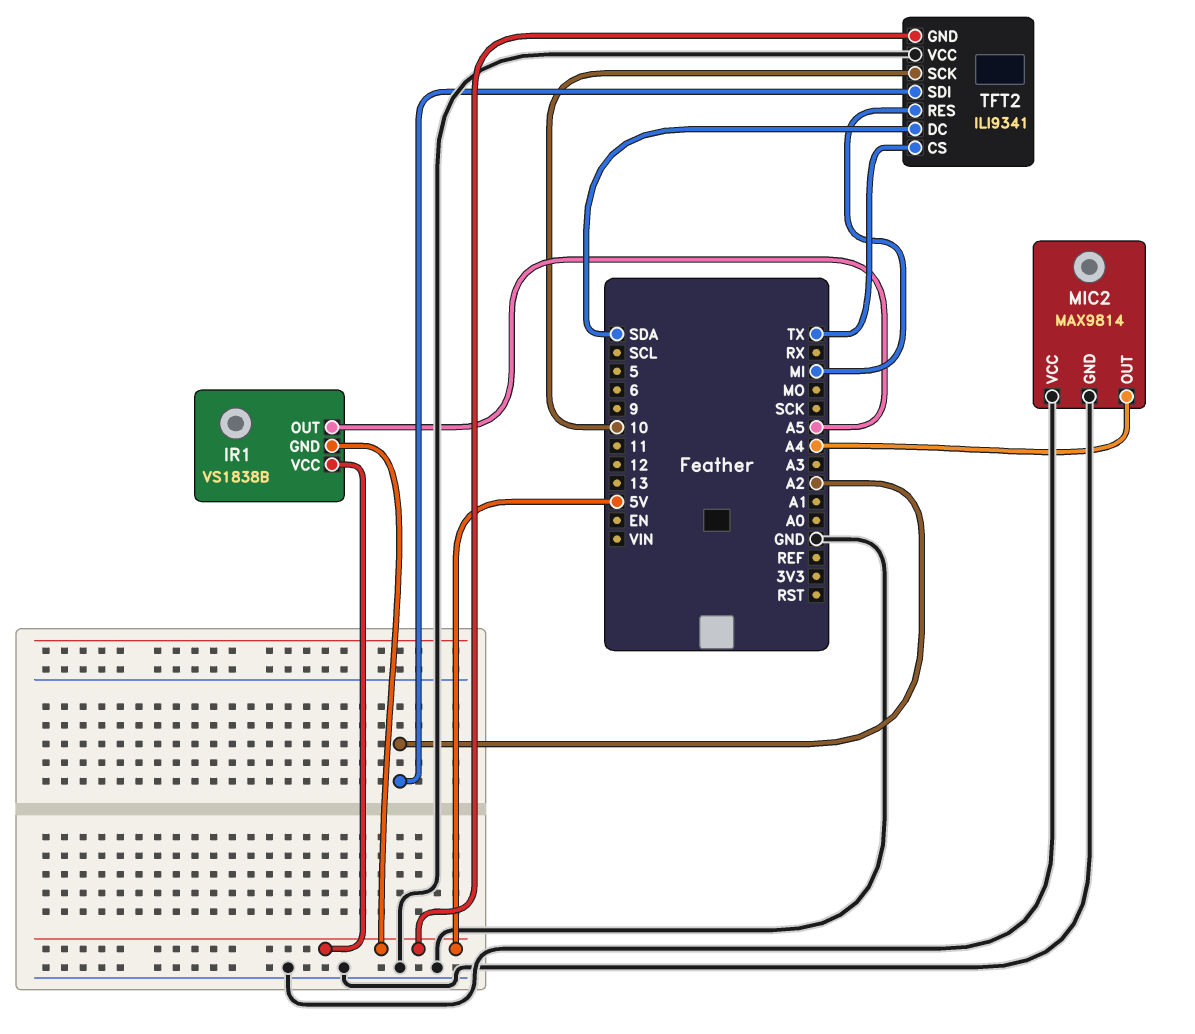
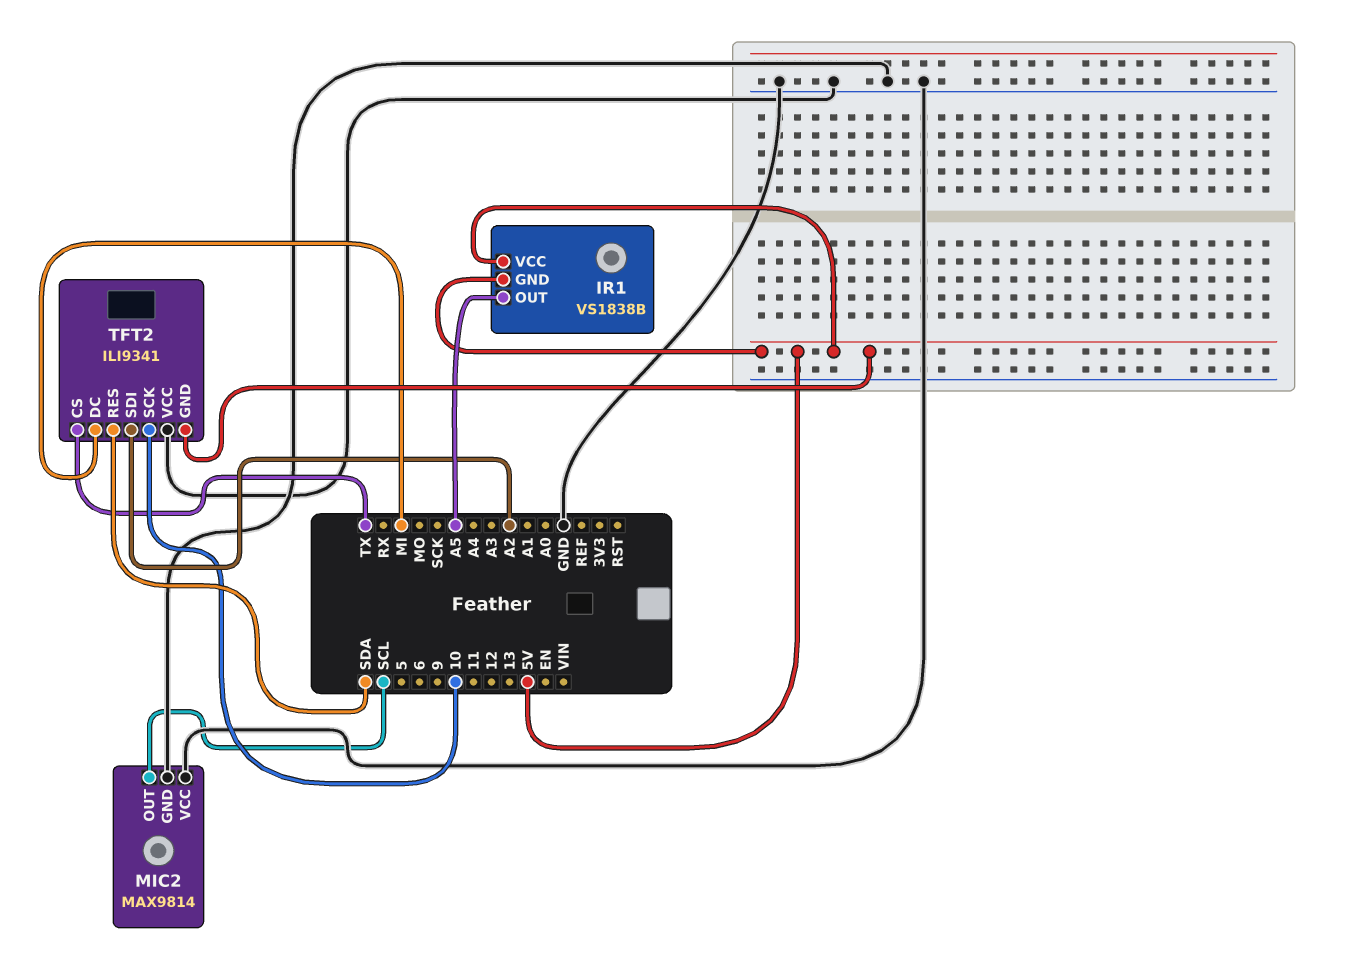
MIC2 pin OUT: A4 -> SCL
TFT2 pin DC: SDA -> MI
TFT2 pin RES: MI -> SDA

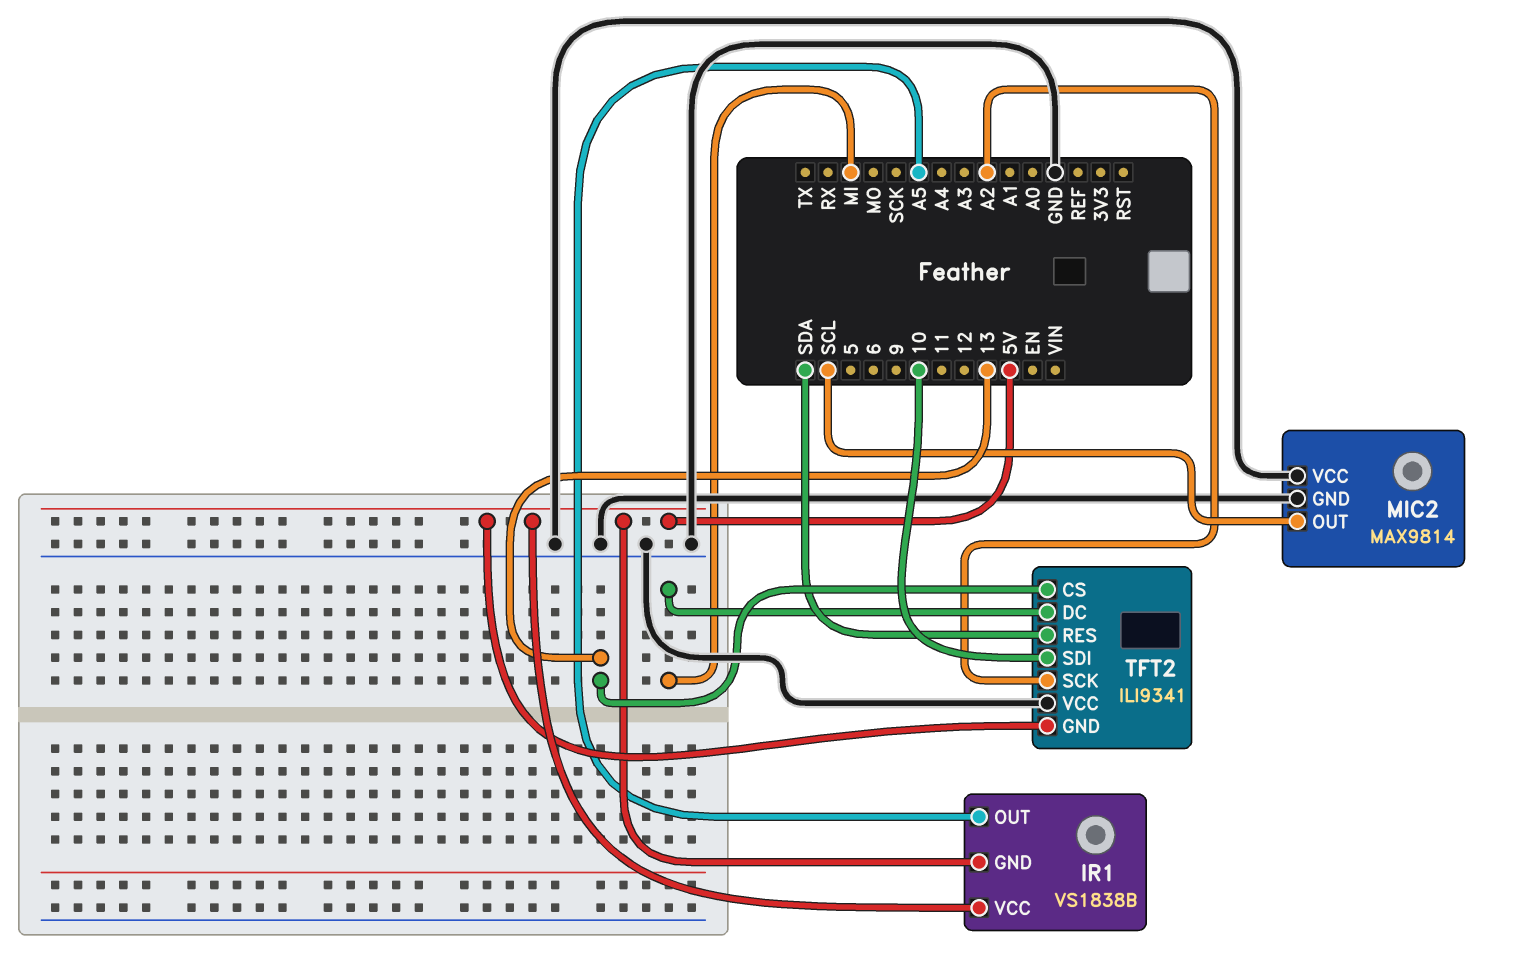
TFT2 pin CS: TX -> 13
TFT2 pin SCK: 10 -> A2
TFT2 pin SDI: A2 -> 10

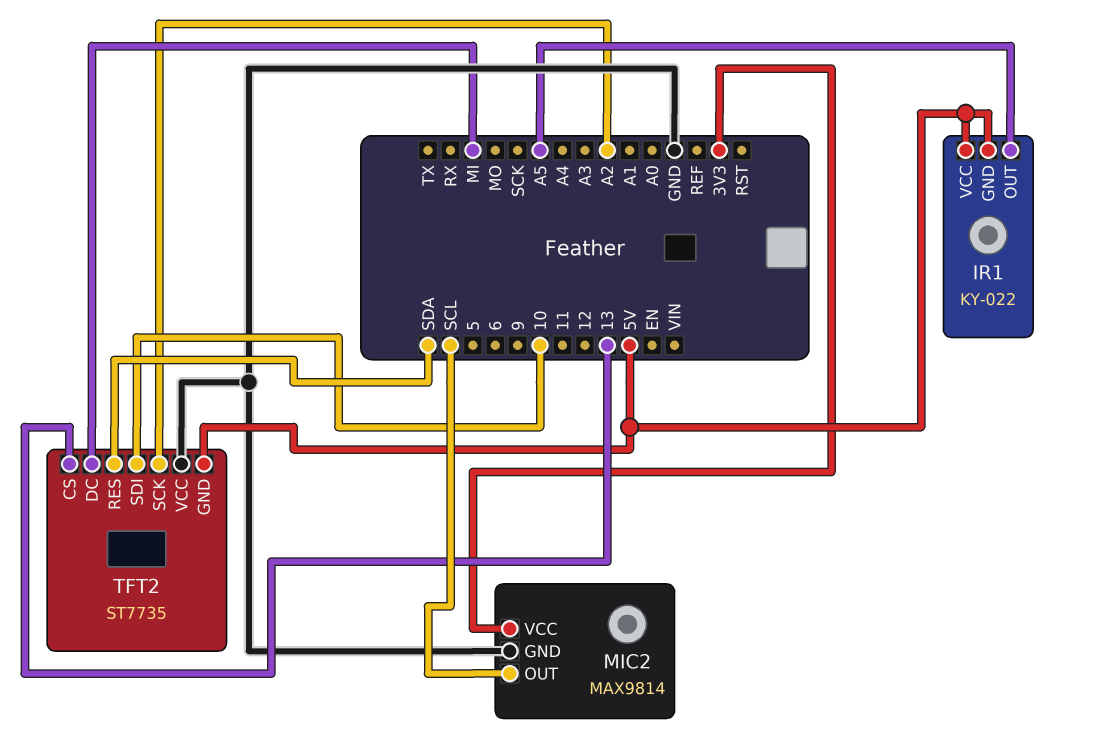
IR1: VS1838B -> KY-022
MIC2 pin VCC: GND -> 3V3
TFT2: ILI9341 -> ST7735

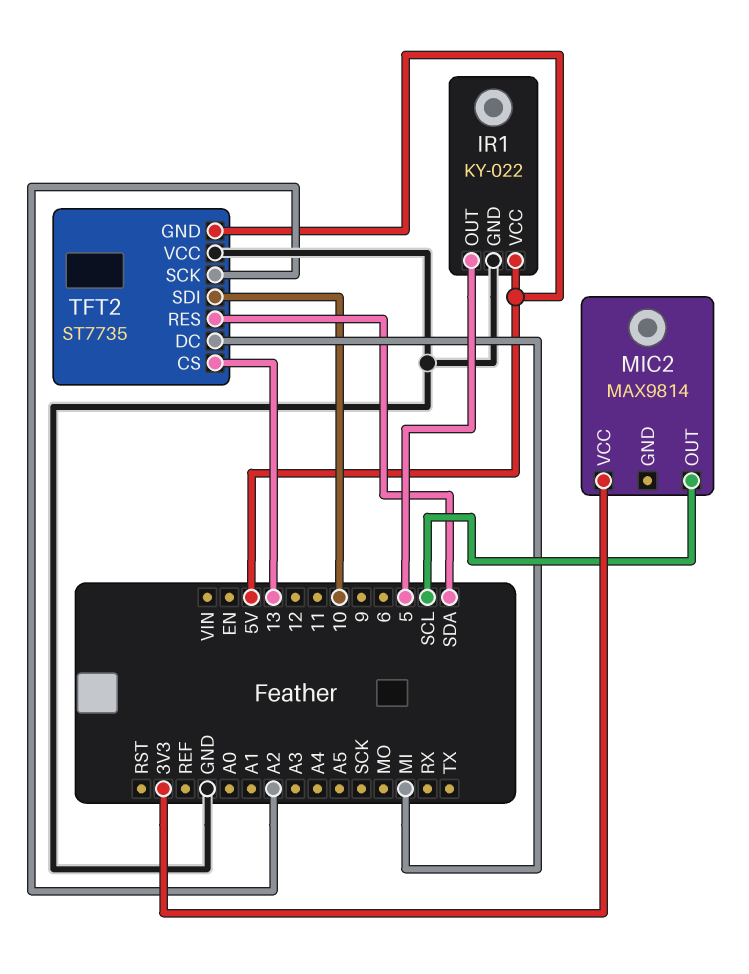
IR1 pin GND: 5V -> GND
IR1 pin OUT: A5 -> 5
MIC2 pin GND: GND -> none

